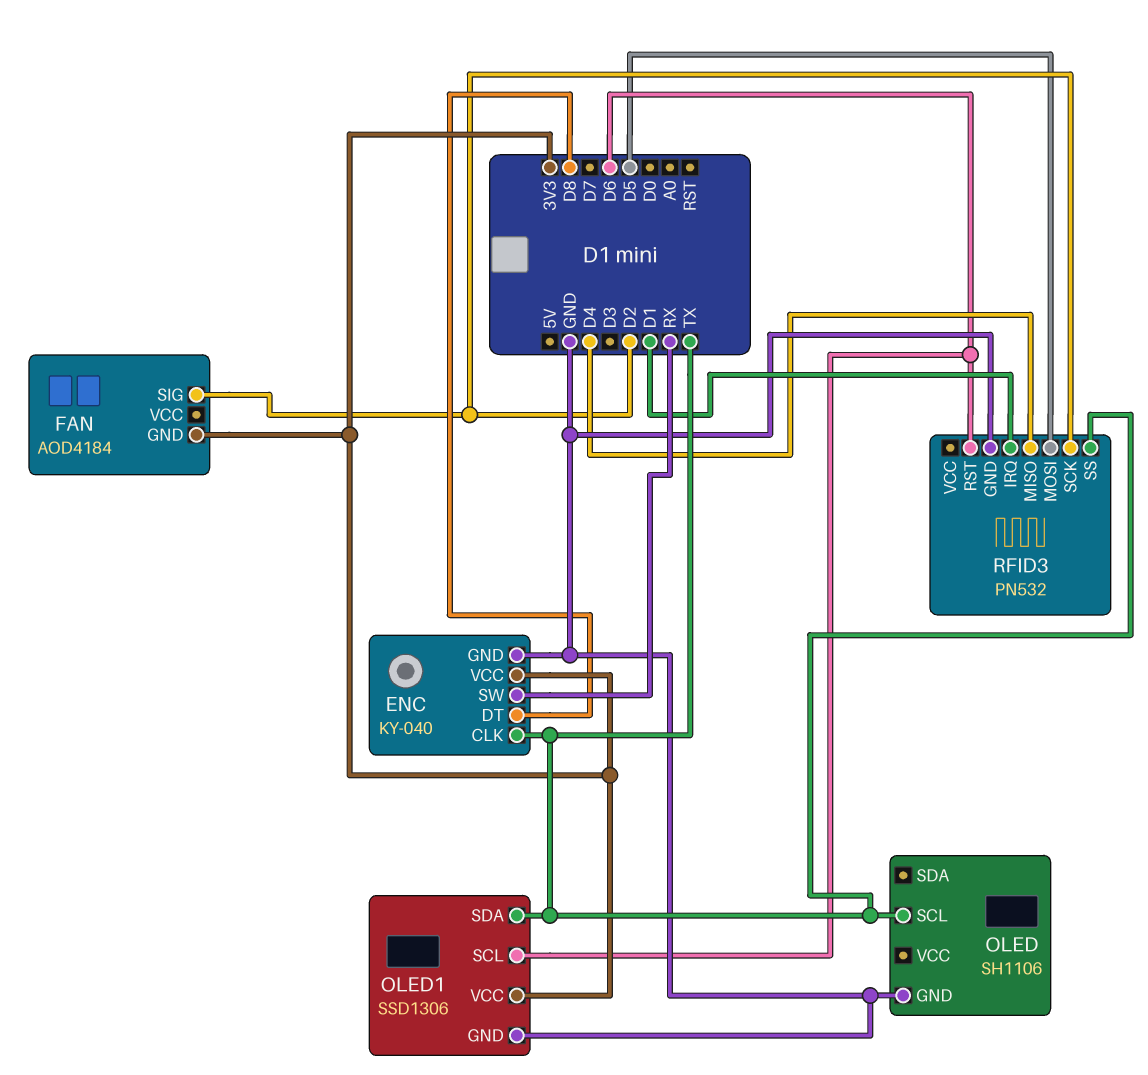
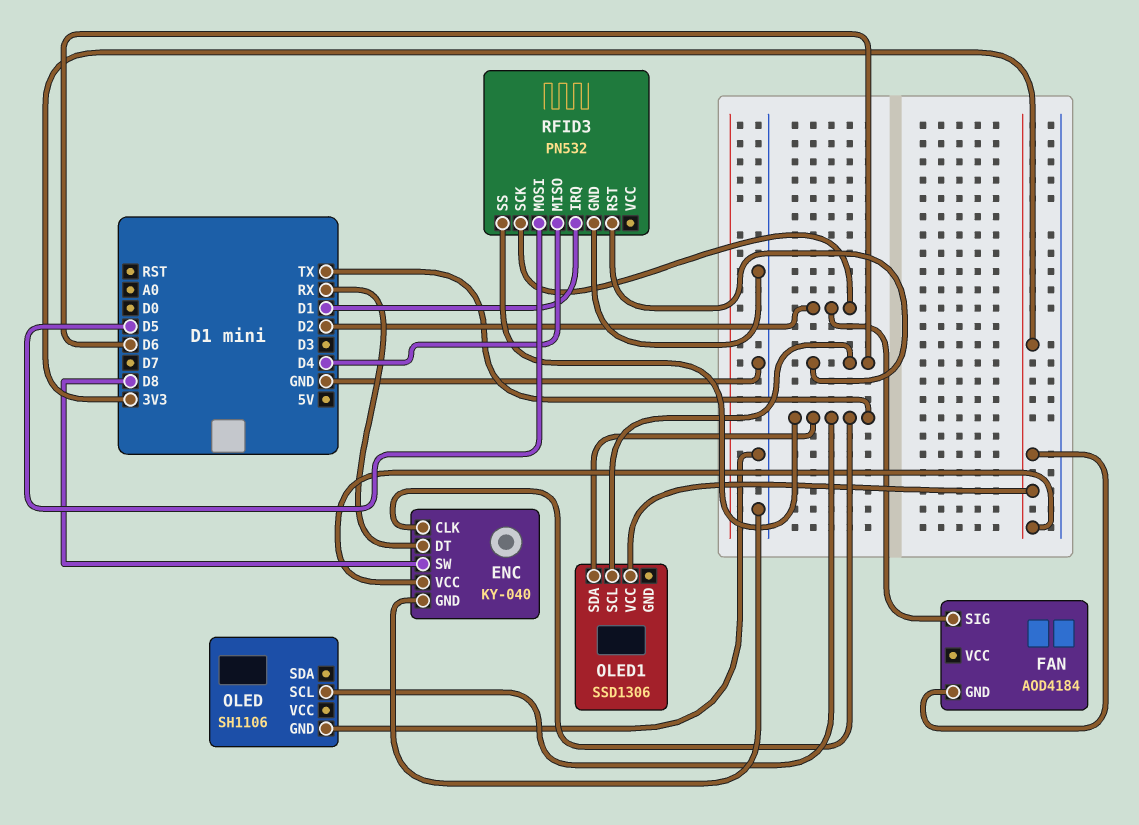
ENC pin DT: D8 -> RX
ENC pin SW: RX -> D8
OLED1 pin GND: GND -> none

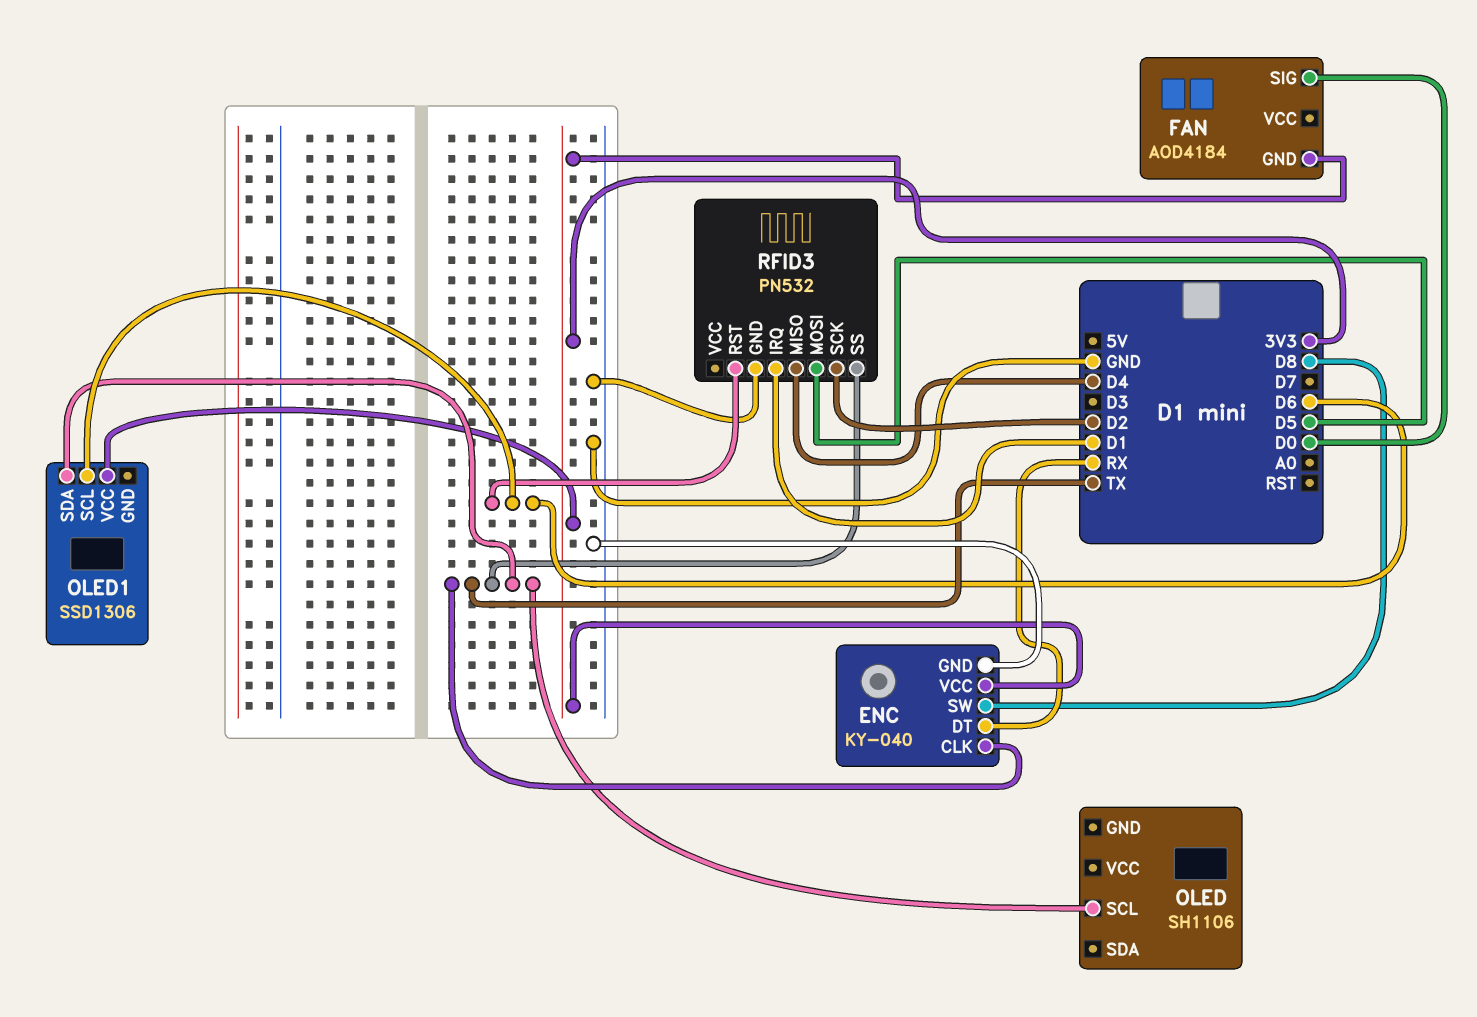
FAN pin SIG: D2 -> D0
OLED pin GND: GND -> none

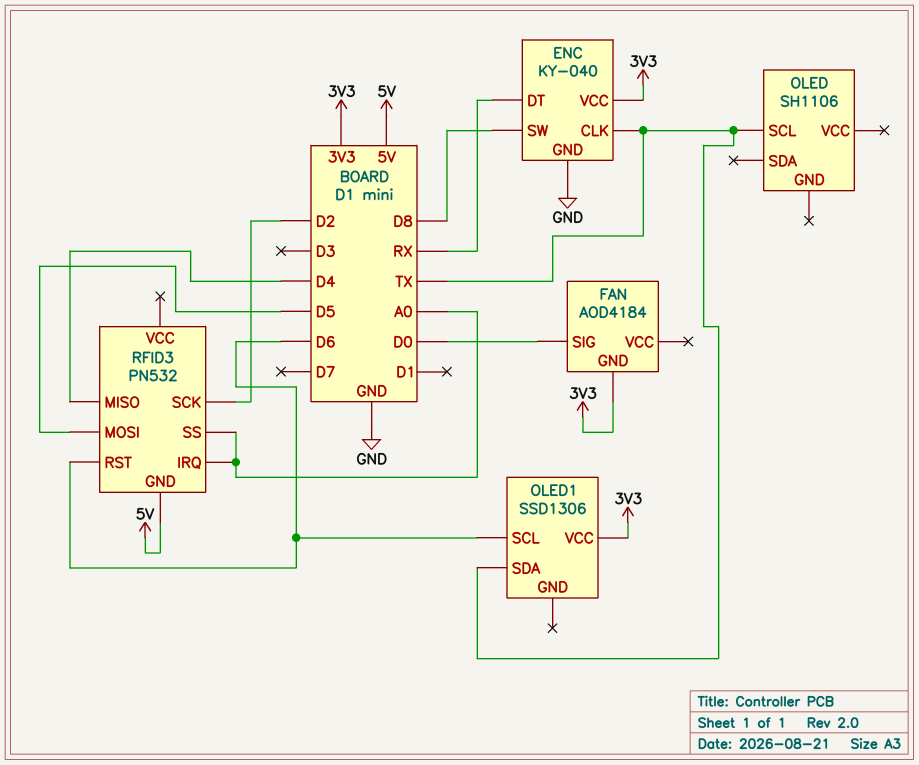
RFID3 pin GND: GND -> 5V
RFID3 pin IRQ: D1 -> A0
RFID3 pin SS: TX -> A0

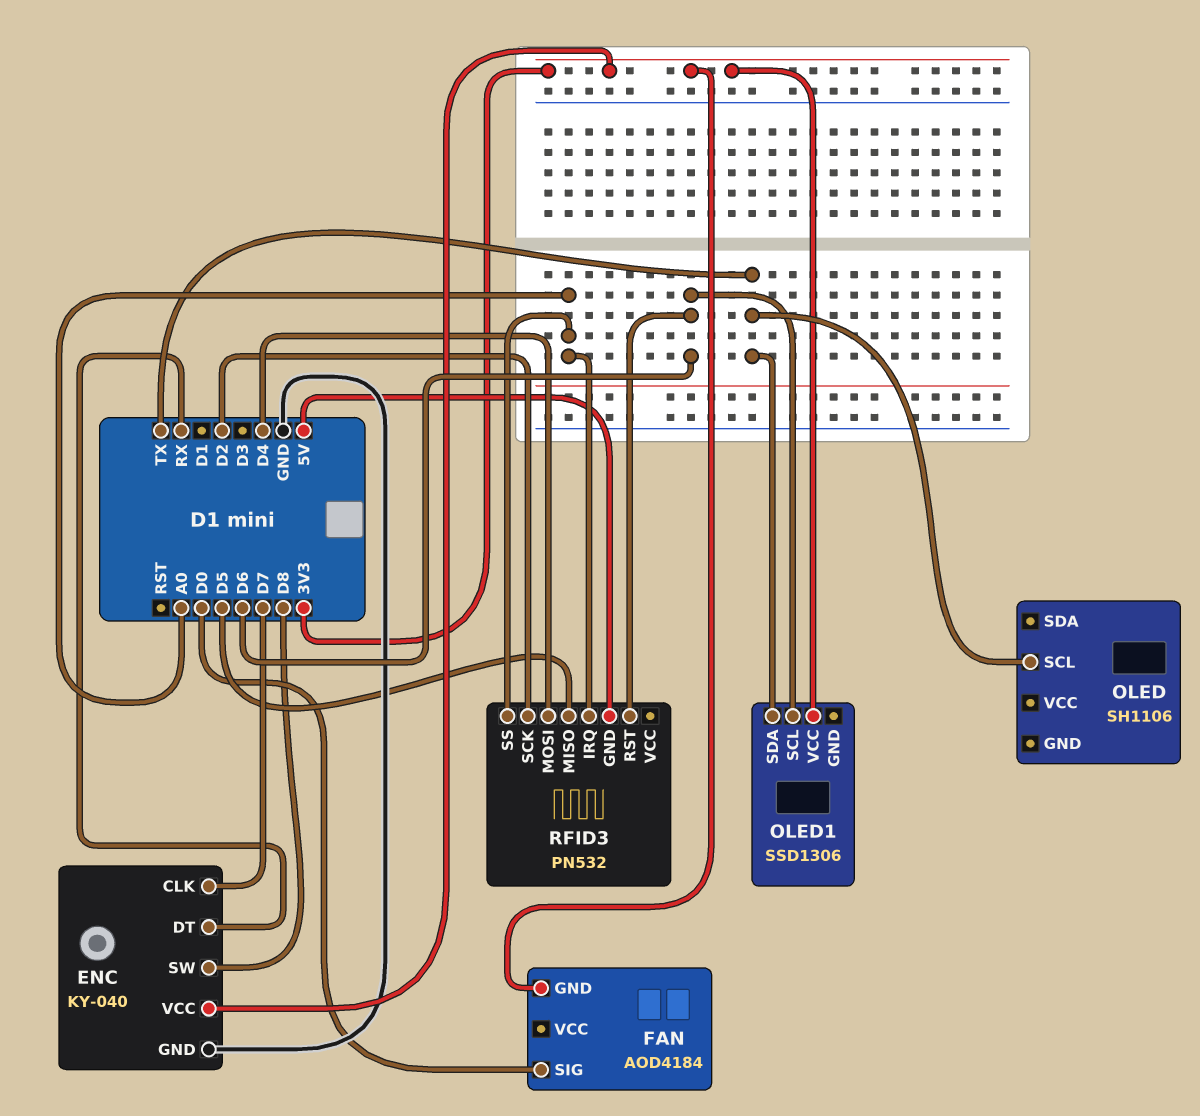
ENC pin CLK: TX -> D7
RFID3 pin MISO: D4 -> D5
RFID3 pin MOSI: D5 -> D4

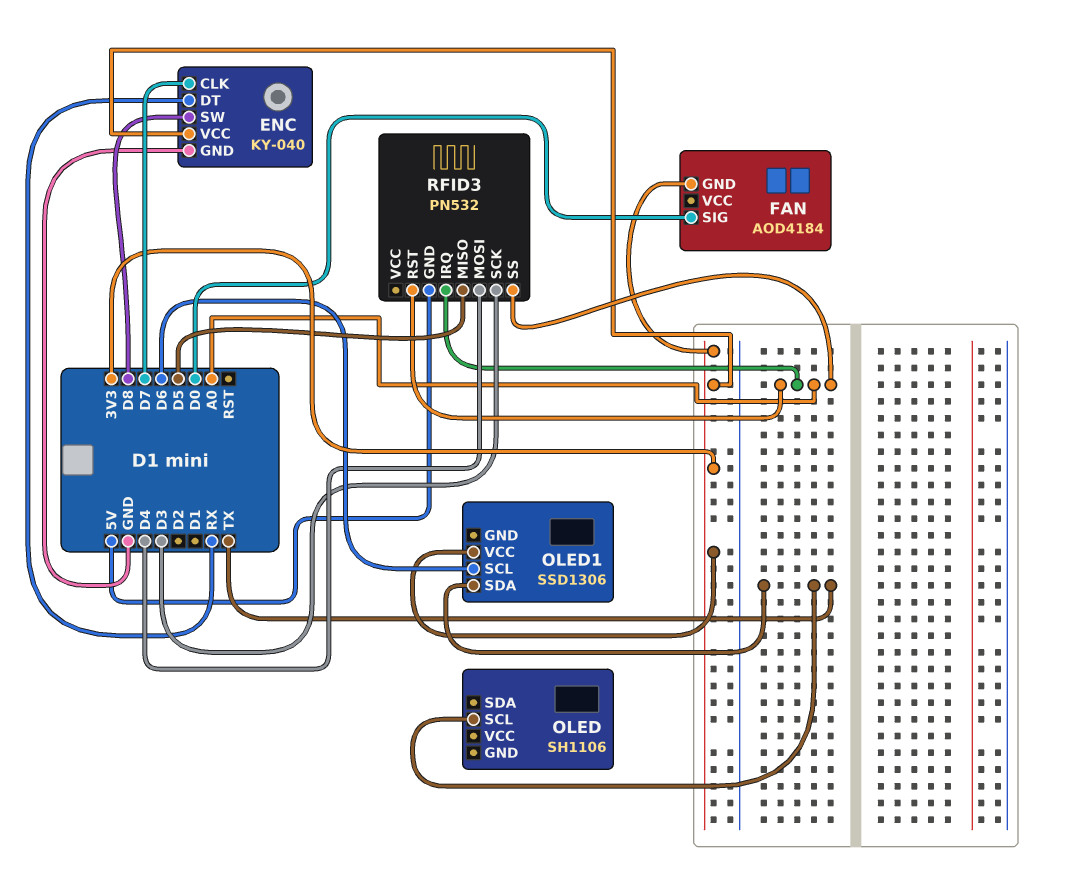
RFID3 pin RST: D6 -> A0
RFID3 pin SCK: D2 -> D3

